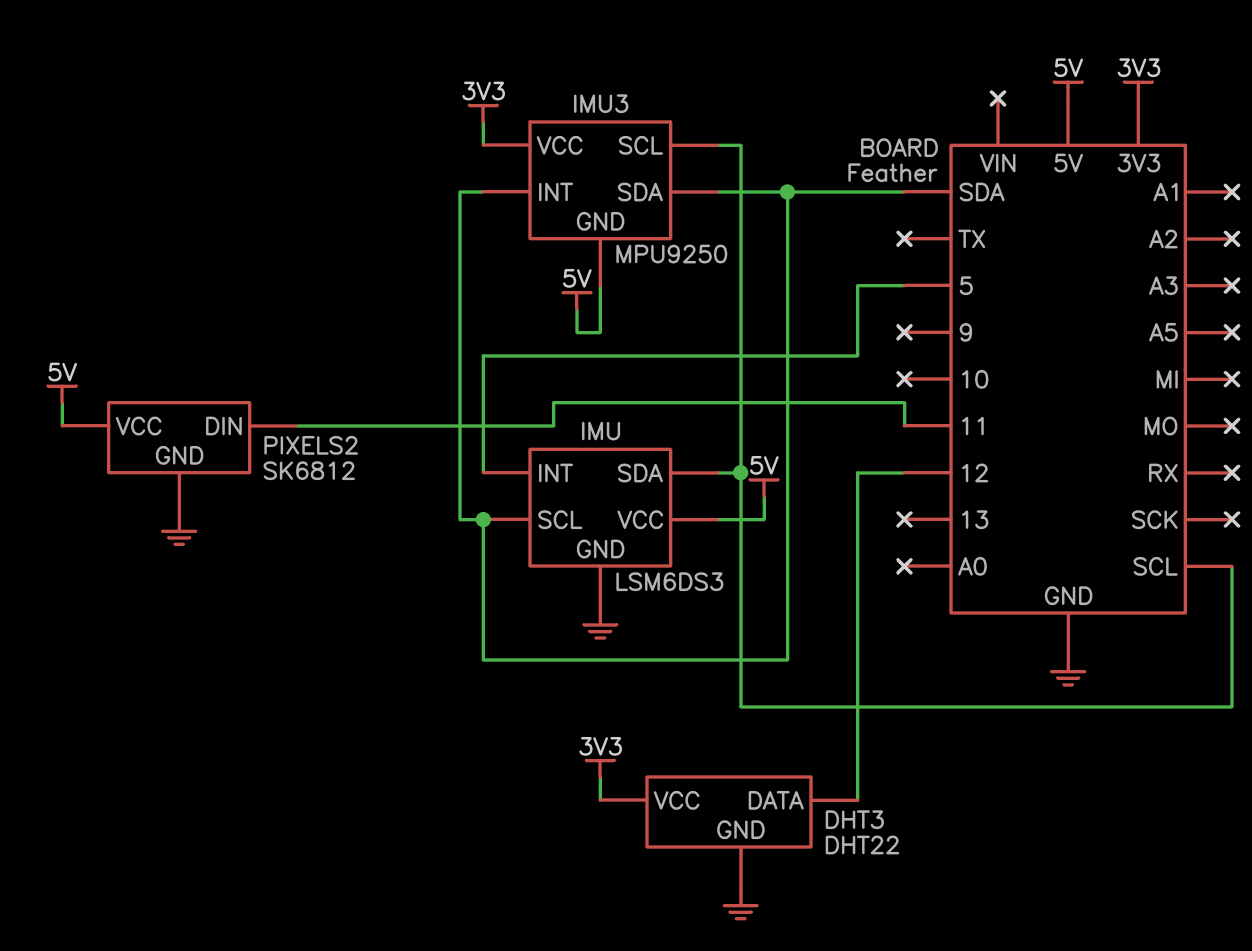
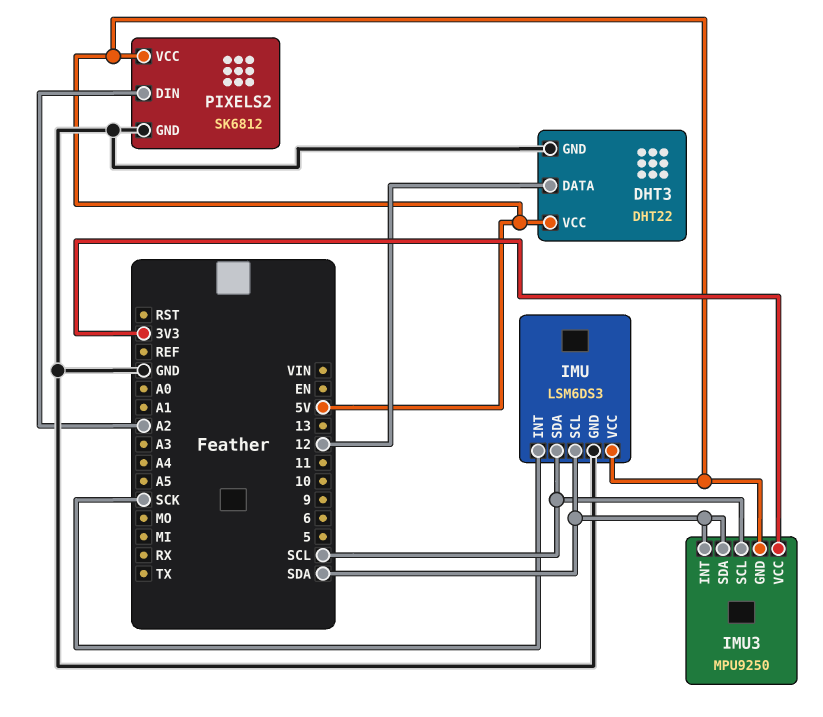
DHT3 pin VCC: 3V3 -> 5V
IMU pin INT: 5 -> SCK
PIXELS2 pin DIN: 11 -> A2

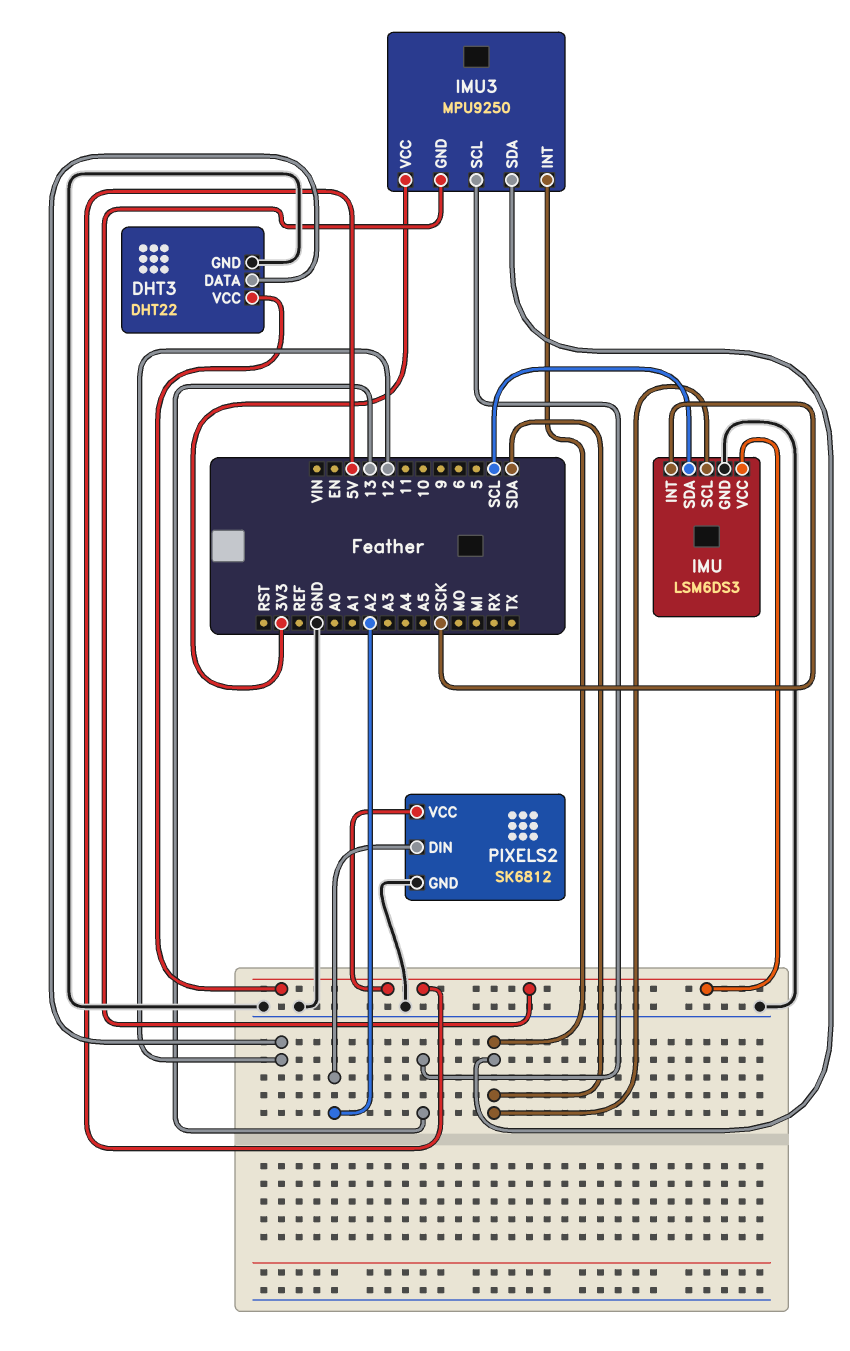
IMU3 pin SCL: SCL -> 13

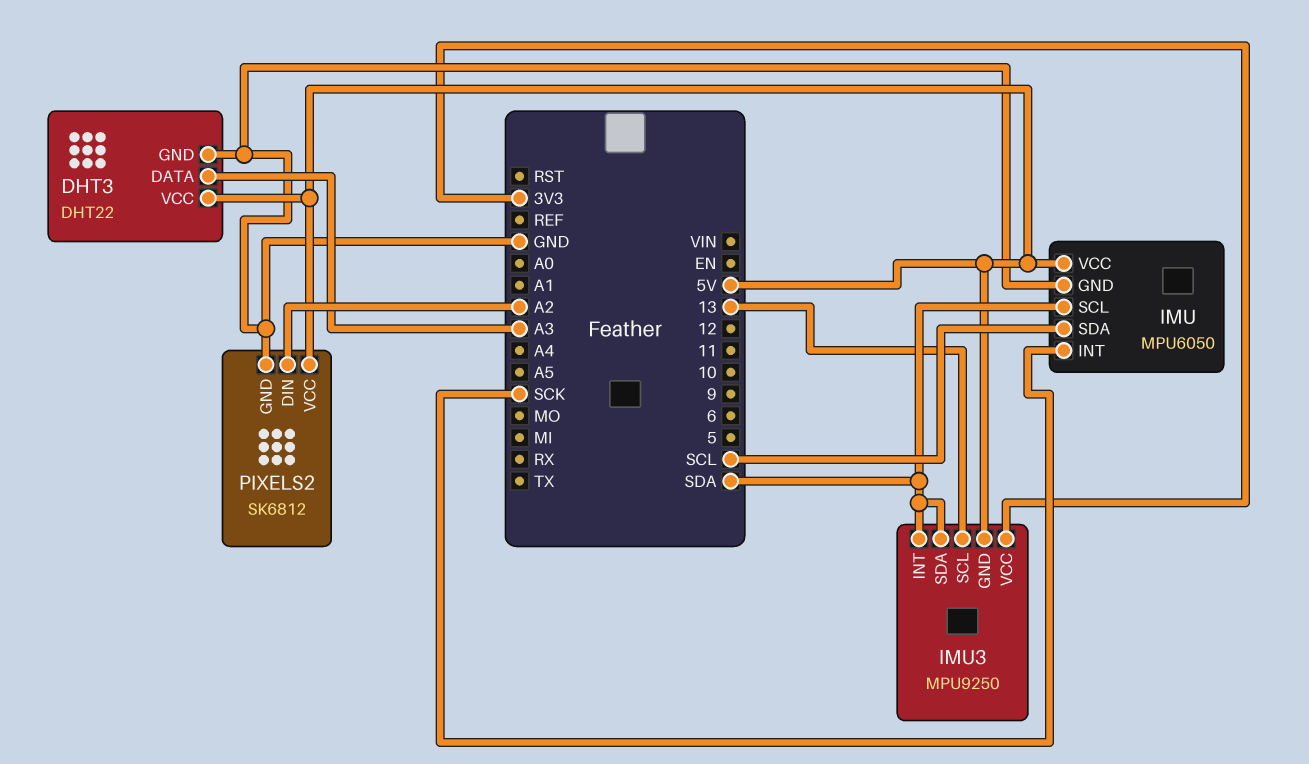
DHT3 pin DATA: 12 -> A3
IMU: LSM6DS3 -> MPU6050

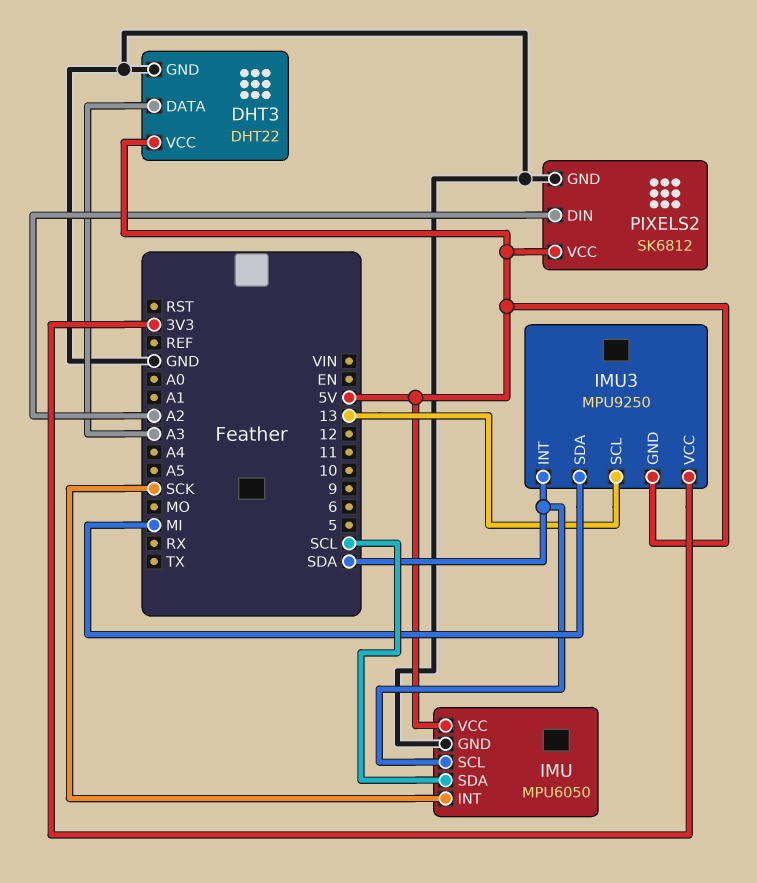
IMU3 pin SDA: SDA -> MI

